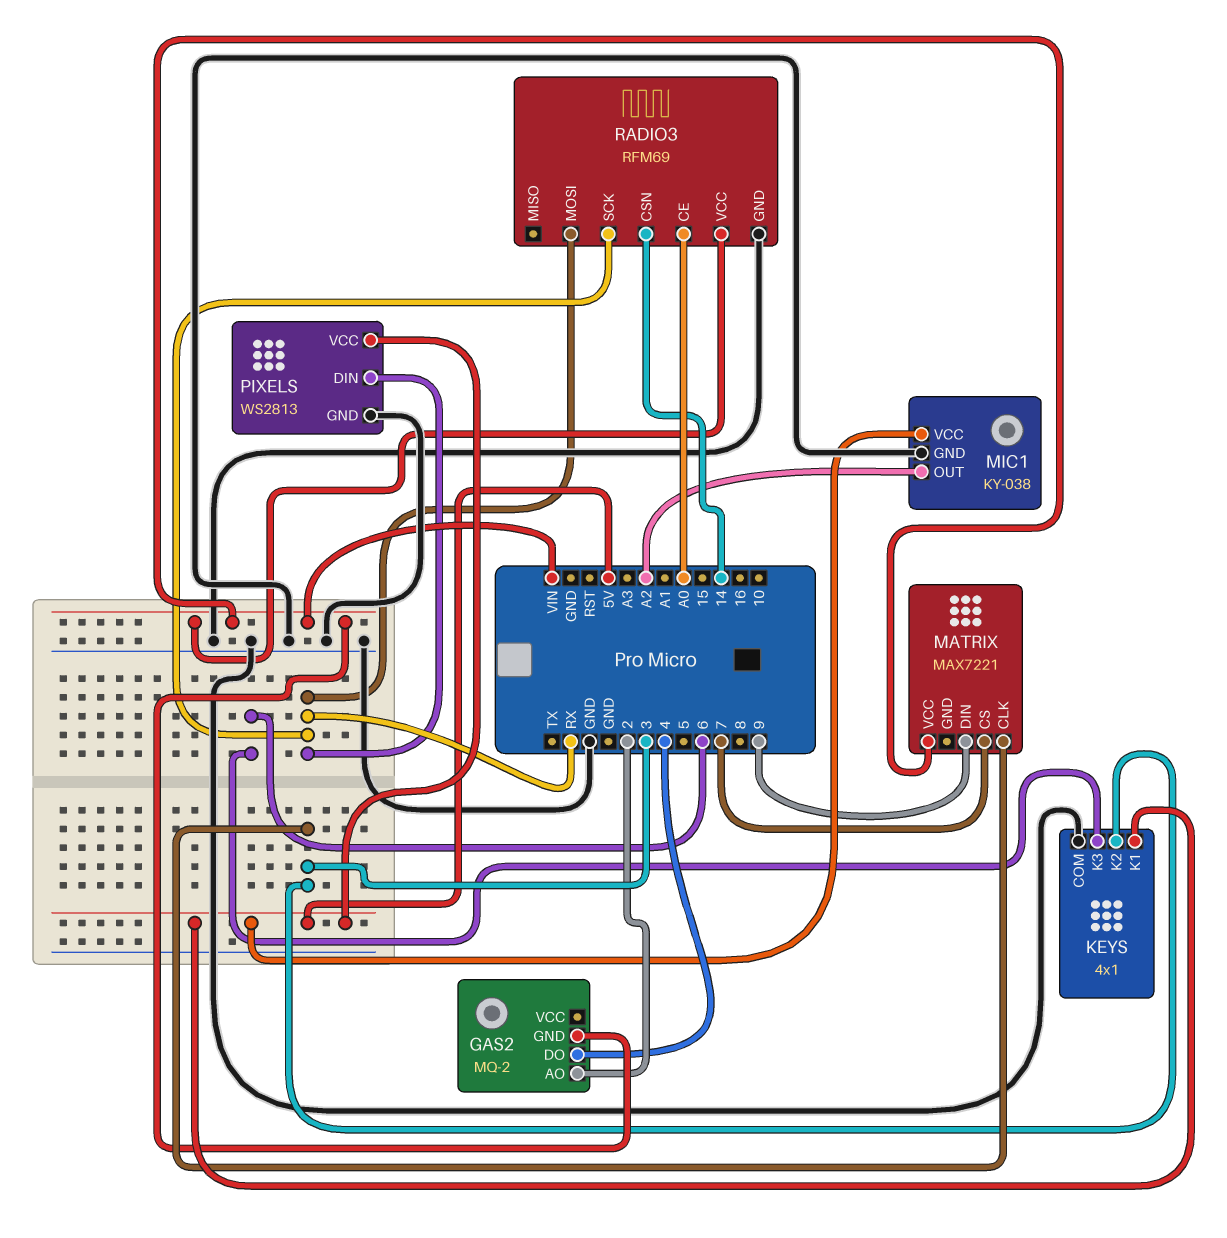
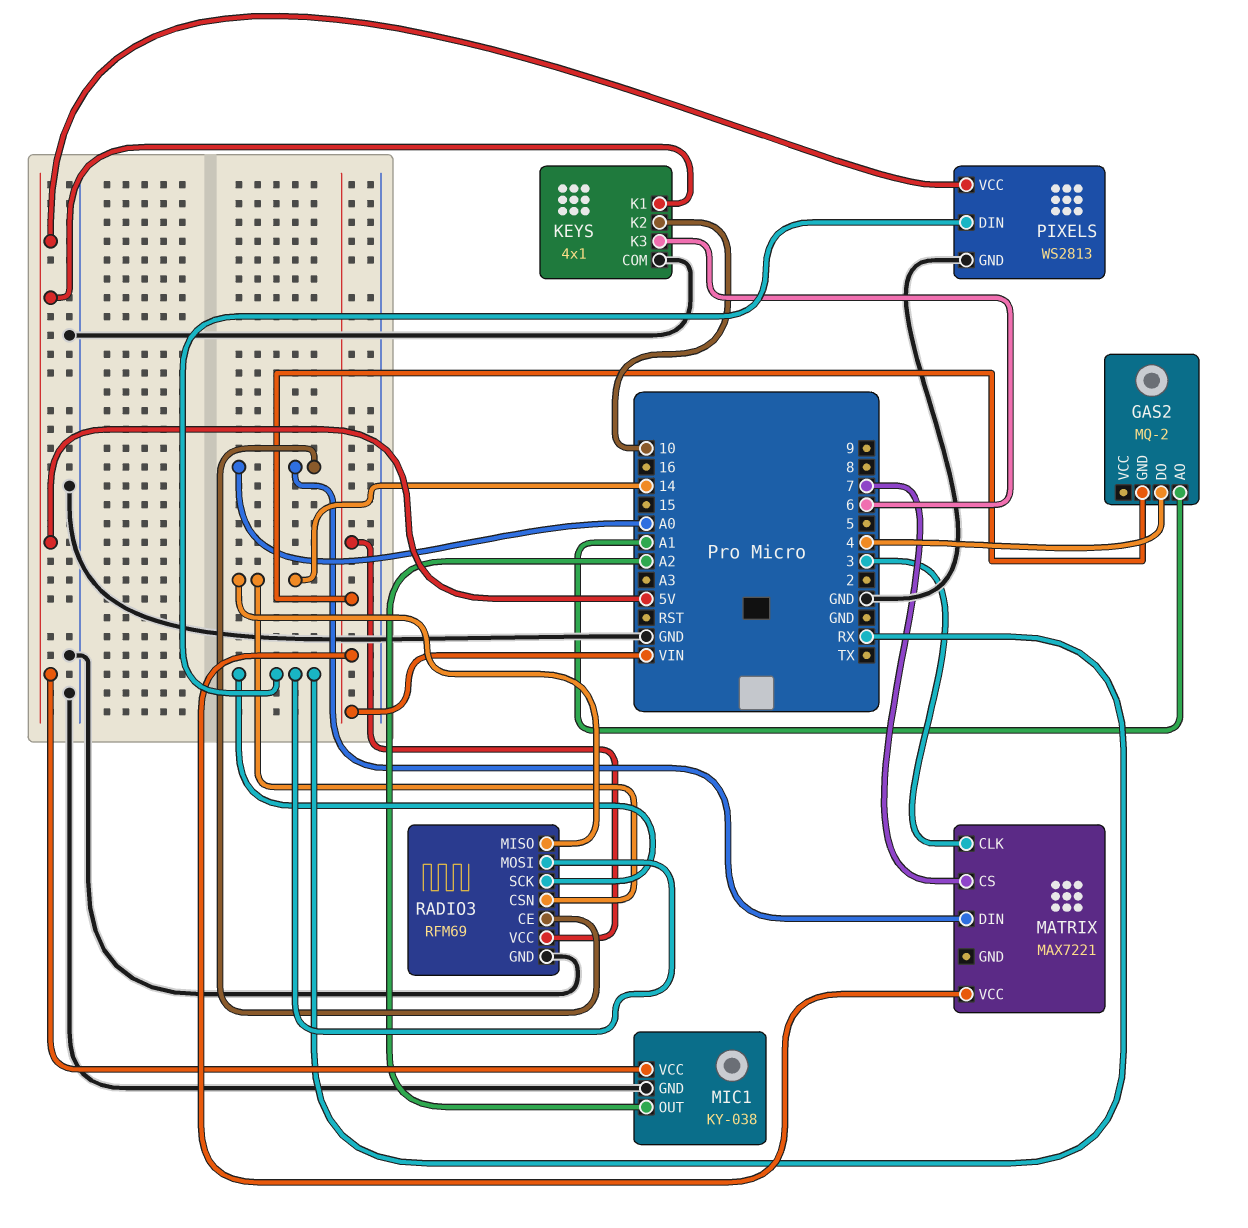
GAS2 pin AO: 2 -> A1
KEYS pin K2: 3 -> 10
MATRIX pin DIN: 9 -> A0
RADIO3 pin MISO: none -> 14

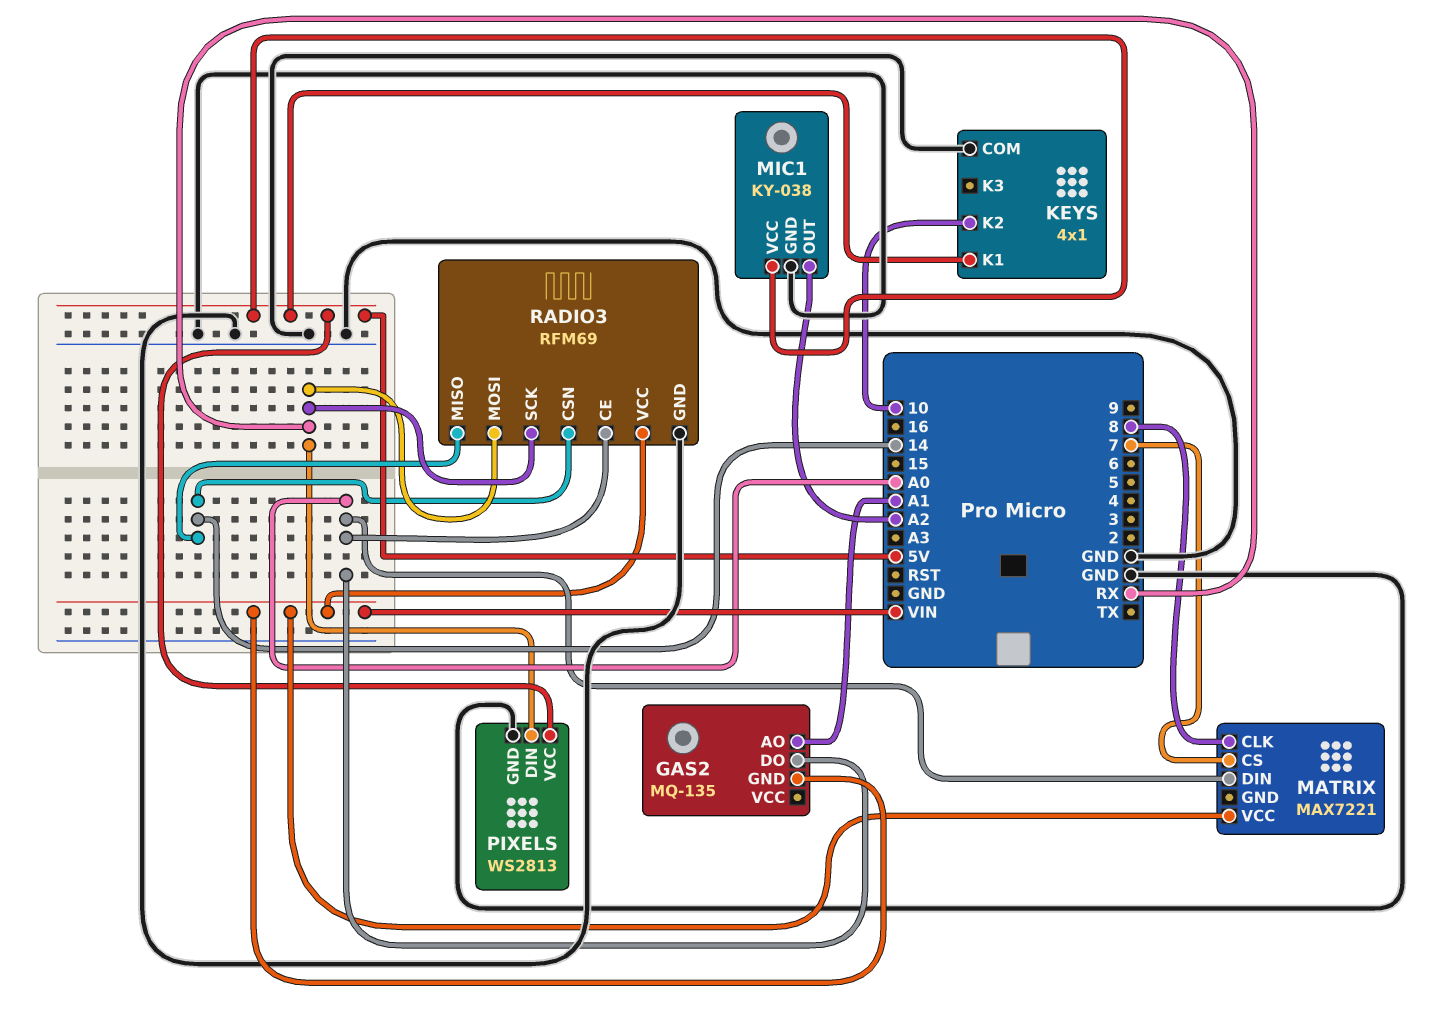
GAS2: MQ-2 -> MQ-135
GAS2 pin DO: 4 -> A0
KEYS pin K3: 6 -> none
MATRIX pin CLK: 3 -> 8

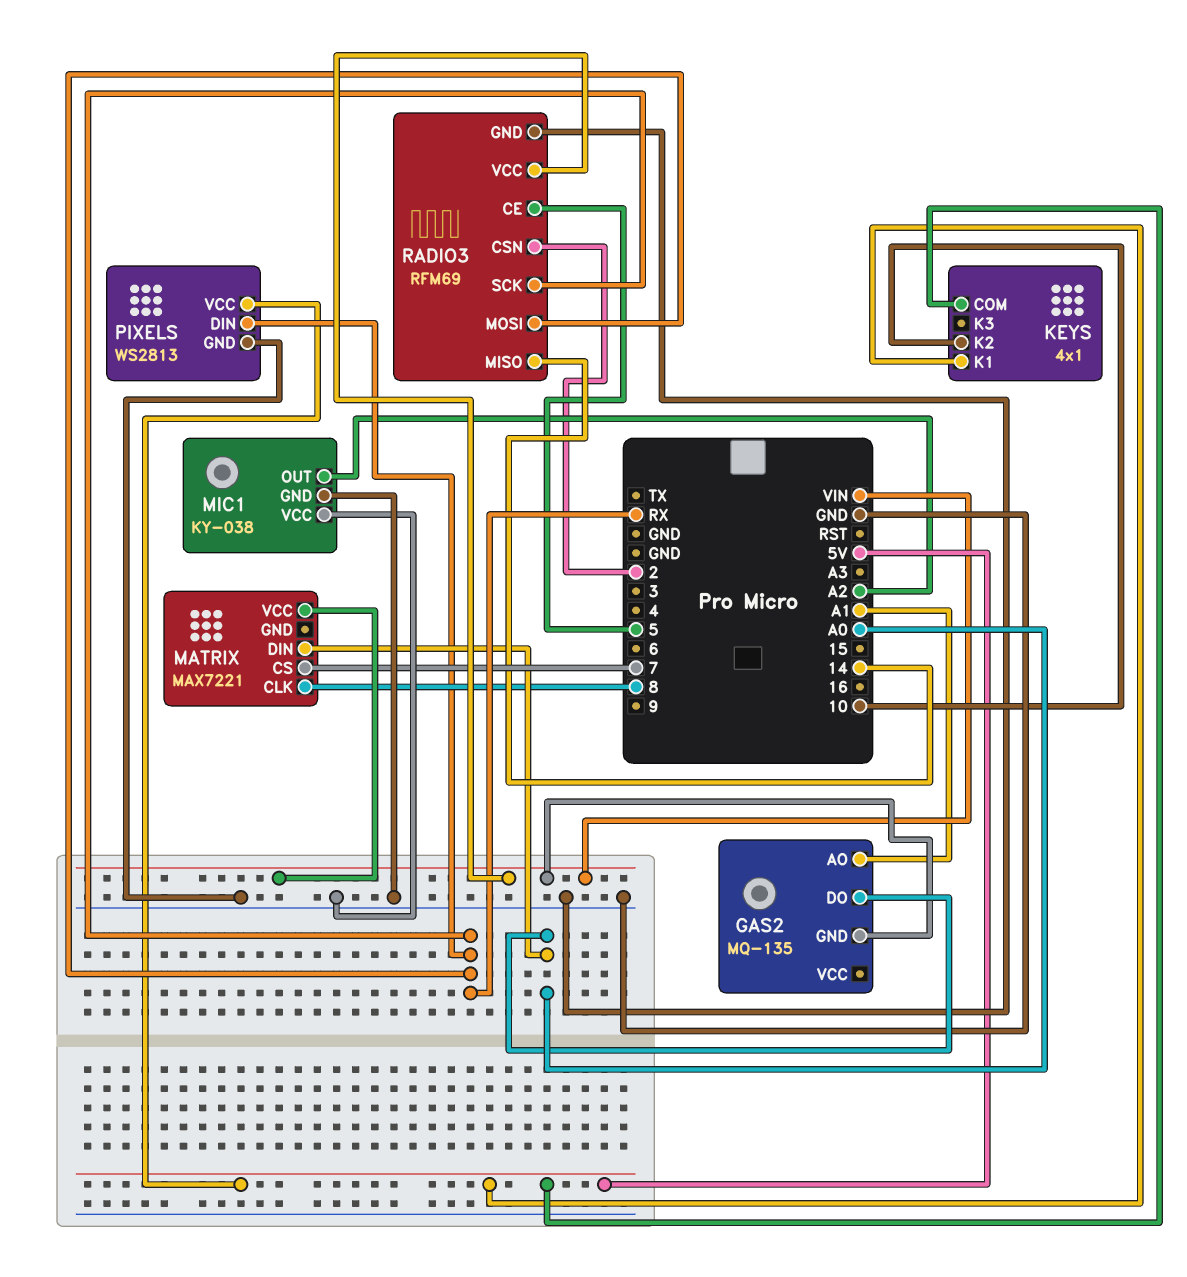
KEYS pin COM: GND -> 5V
MIC1 pin VCC: 5V -> GND
RADIO3 pin CE: A0 -> 5
RADIO3 pin CSN: 14 -> 2

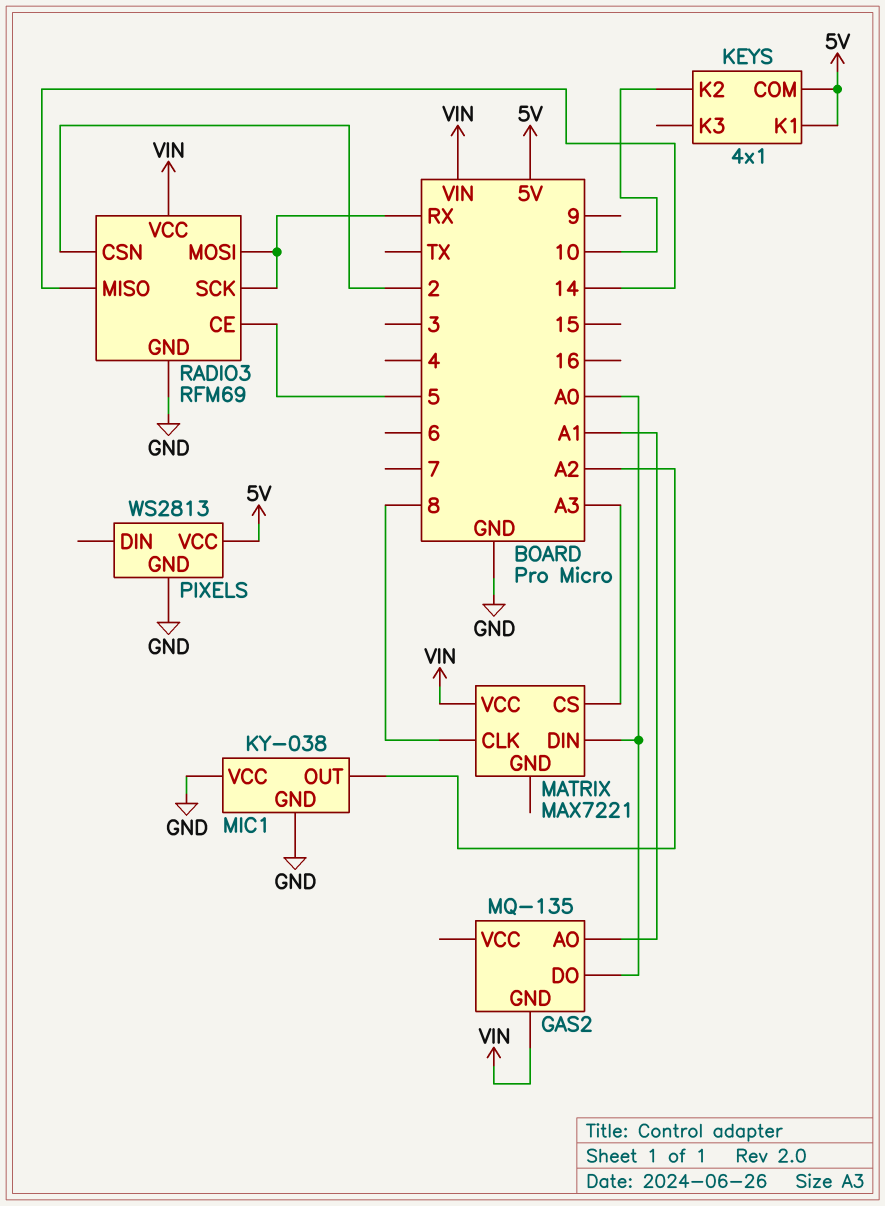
MATRIX pin CS: 7 -> A3
PIXELS pin DIN: RX -> none

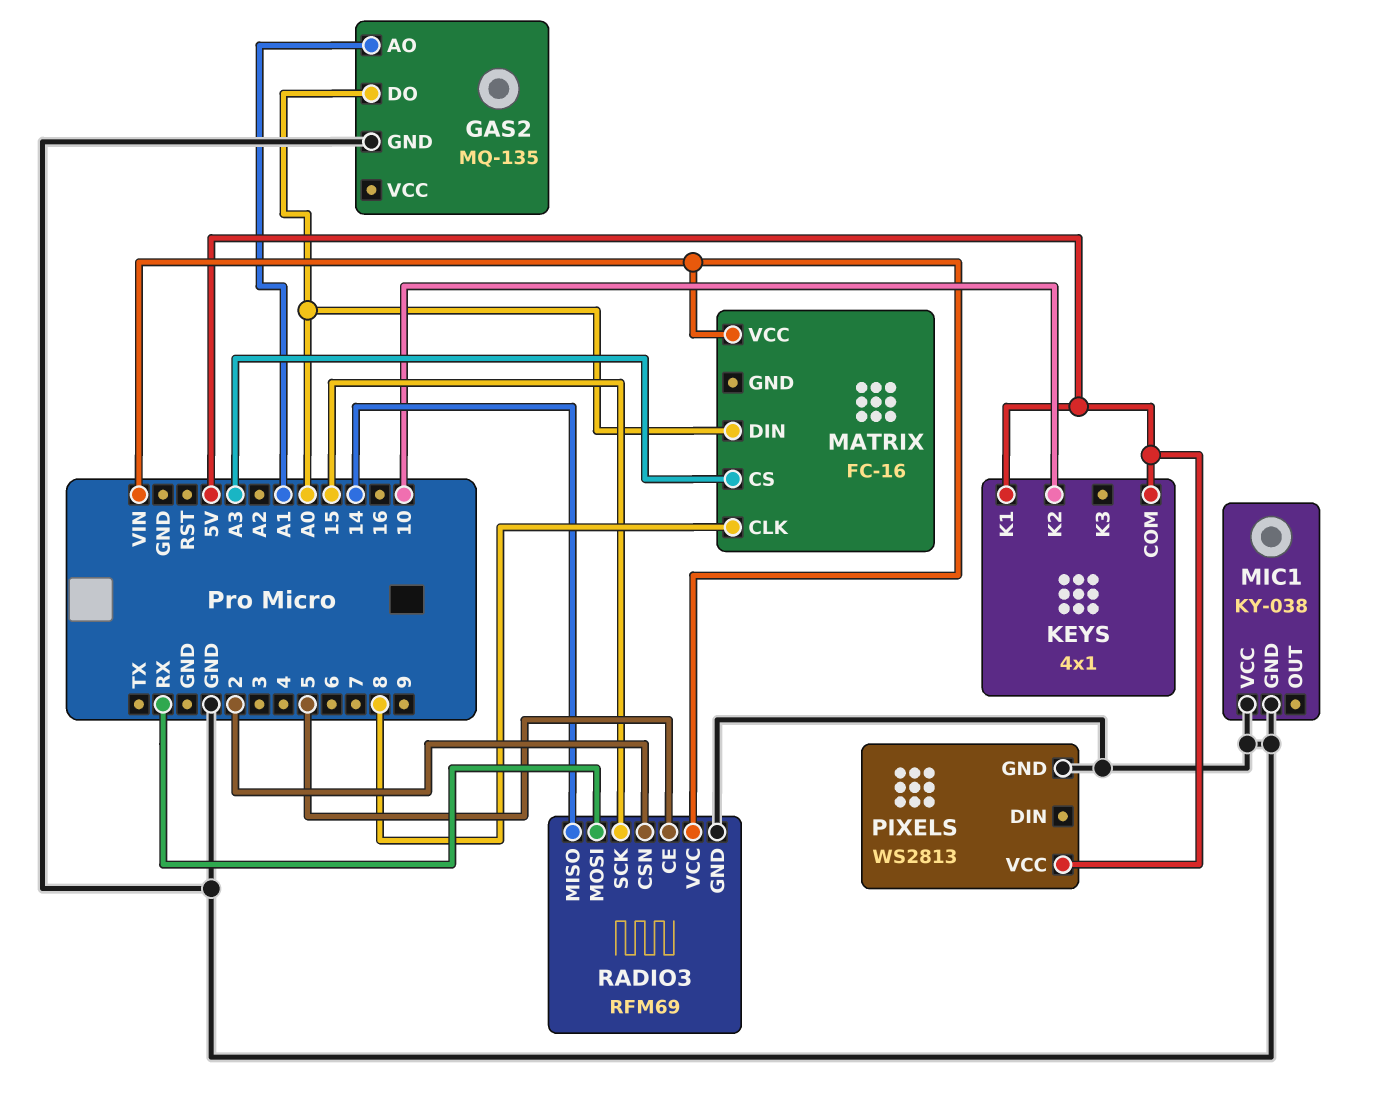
GAS2 pin GND: VIN -> GND
MATRIX: MAX7221 -> FC-16
MIC1 pin OUT: A2 -> none
RADIO3 pin SCK: RX -> 15

